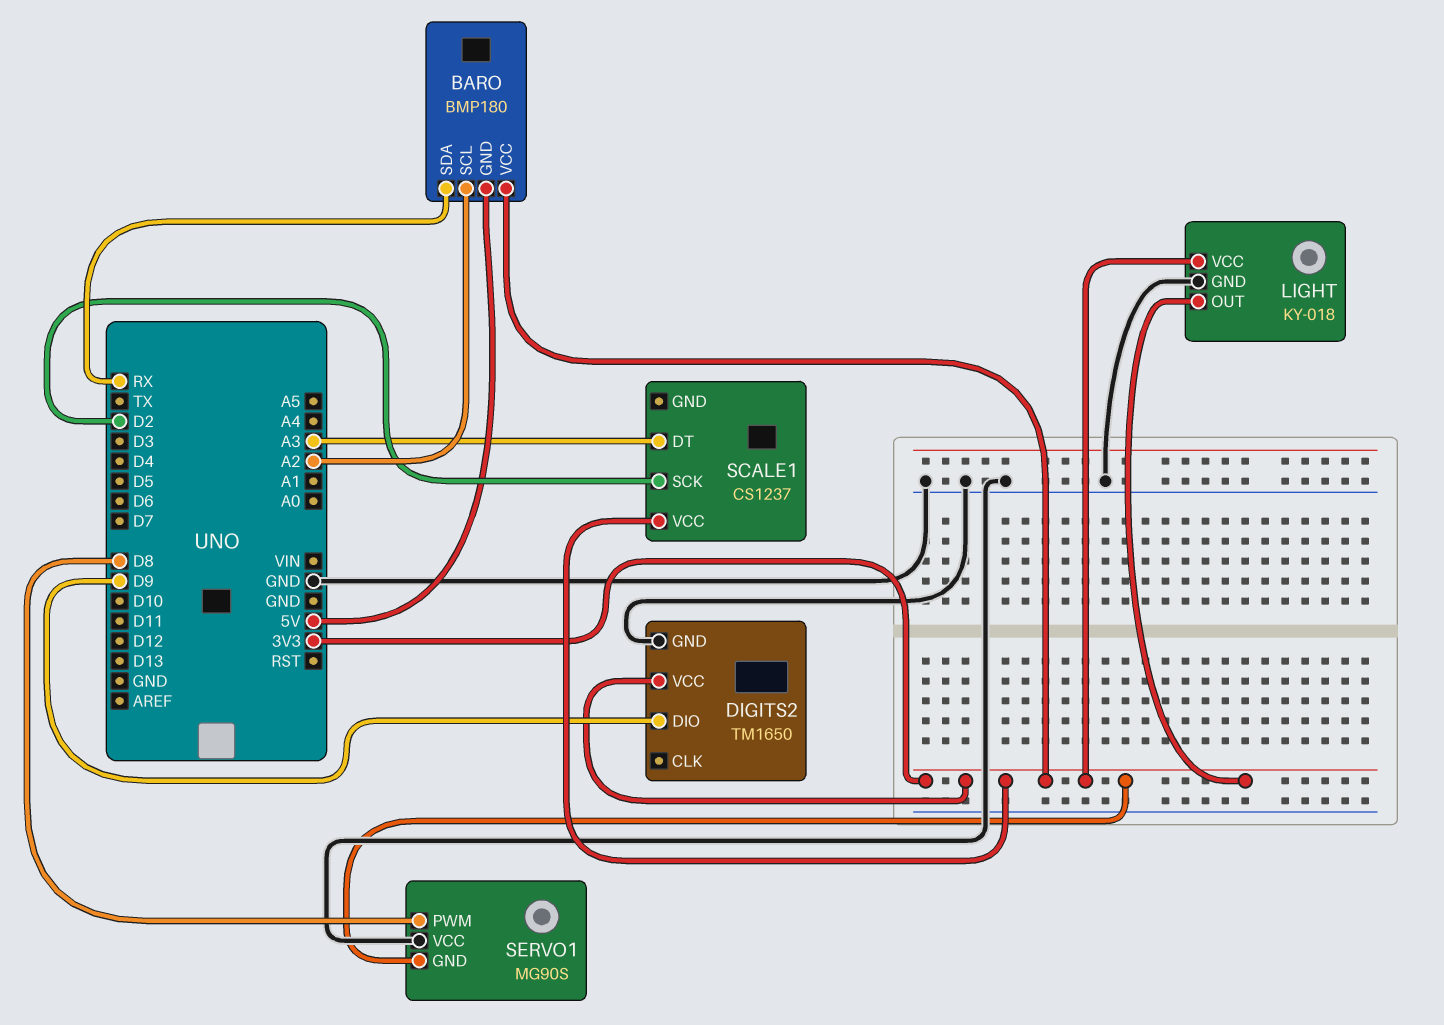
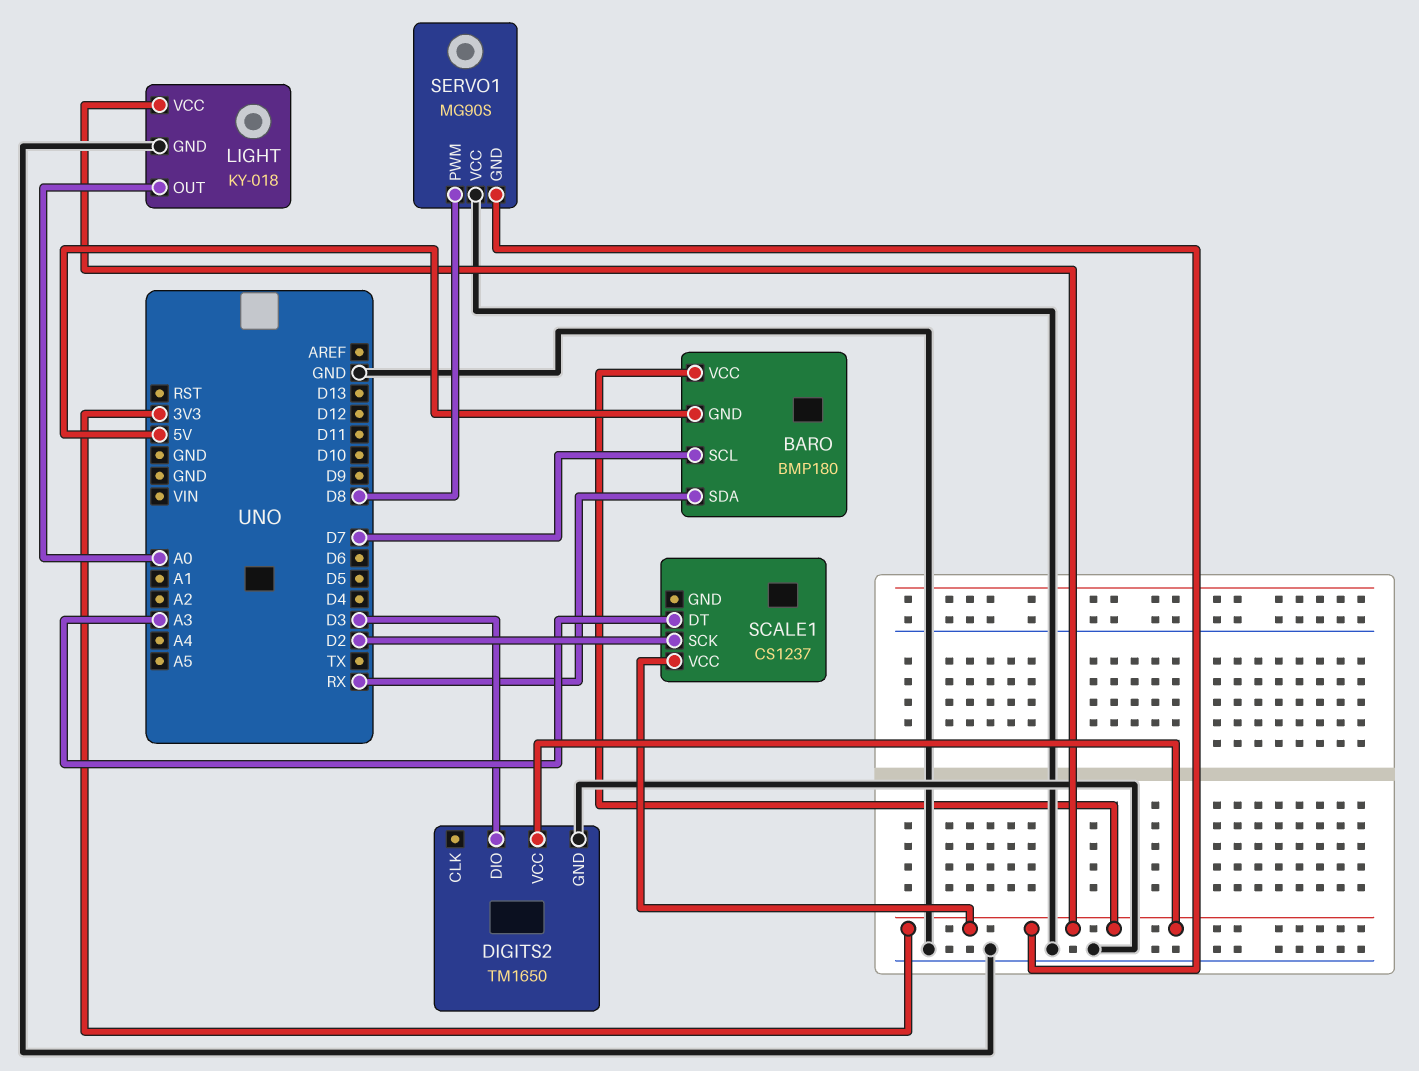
BARO pin SCL: A2 -> D7
DIGITS2 pin DIO: D9 -> D3
LIGHT pin OUT: 3V3 -> A0

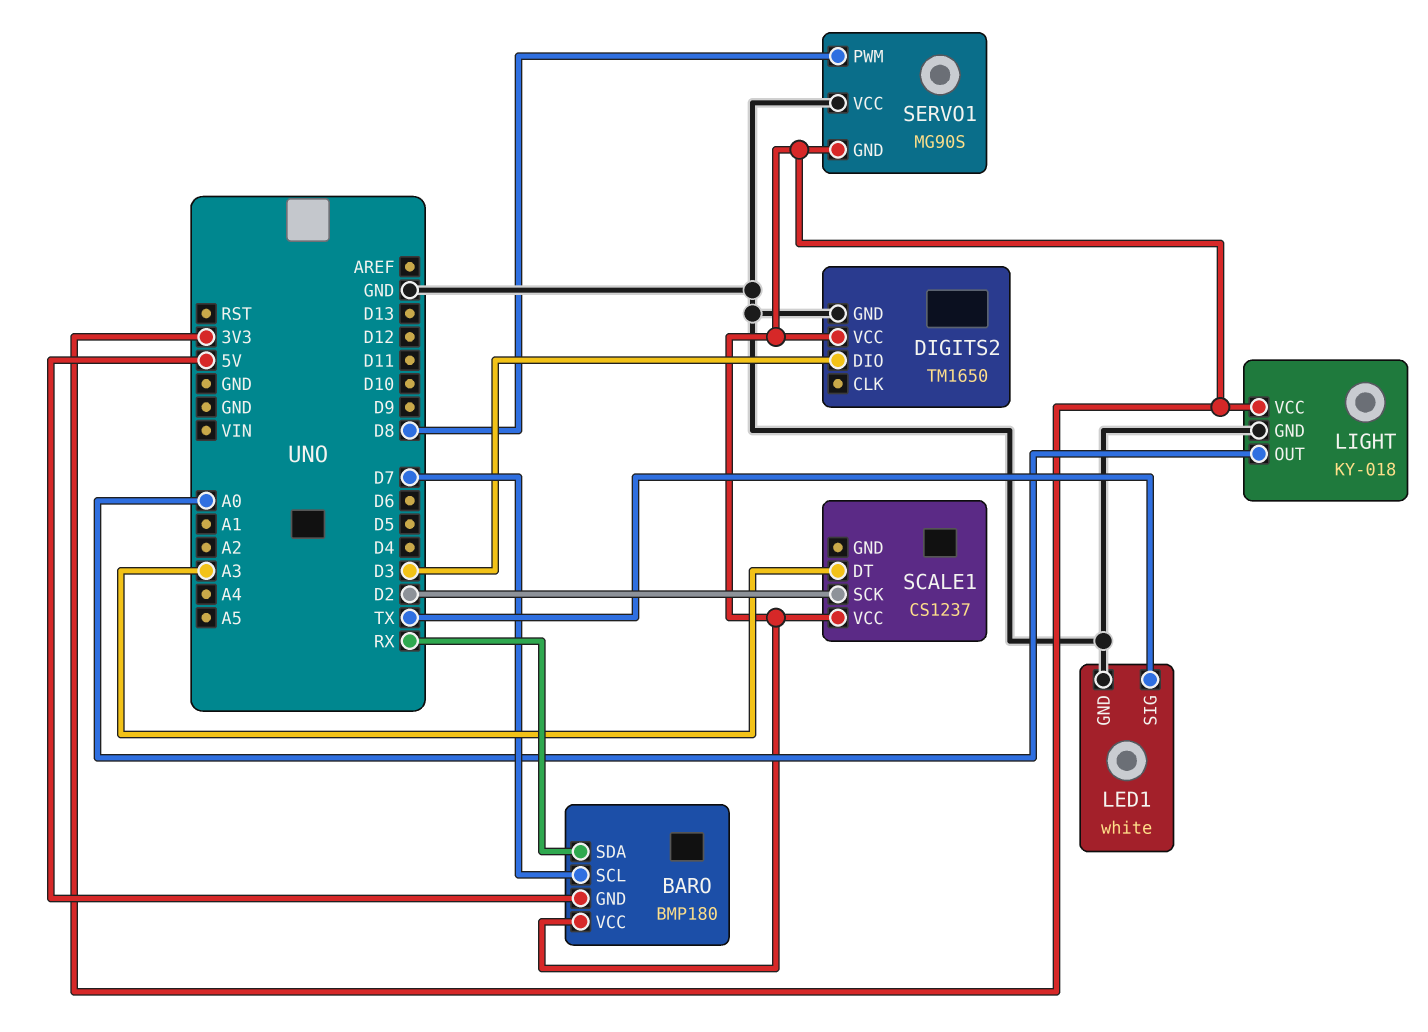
LED1: none -> white
LED1 pin GND: none -> GND
LED1 pin SIG: none -> TX

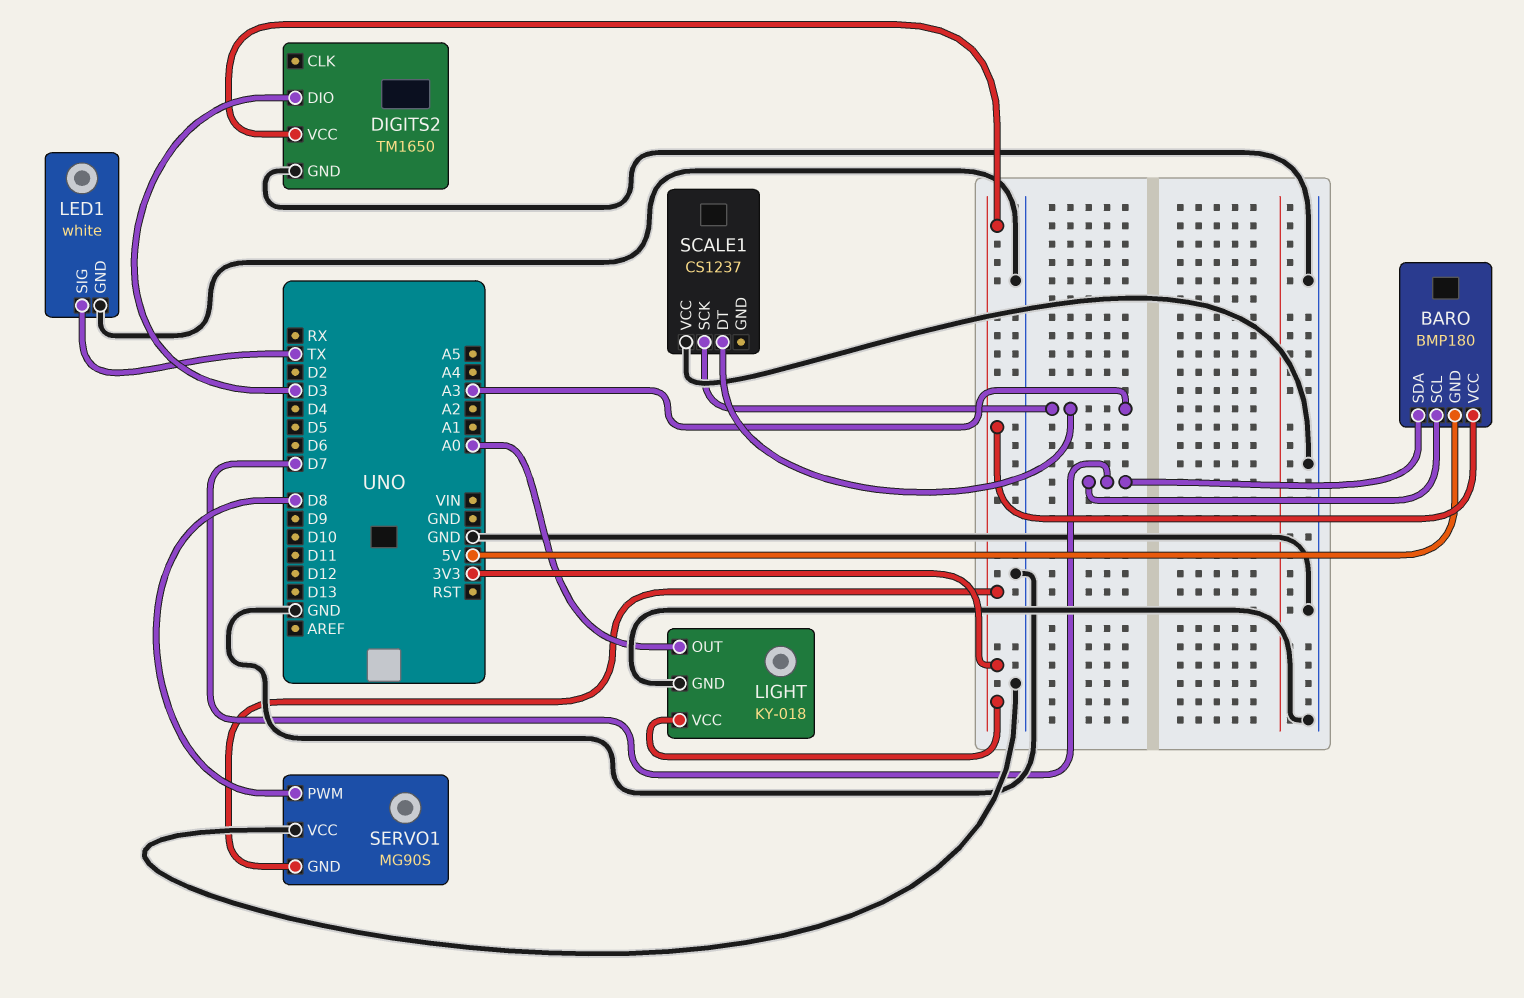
BARO pin SDA: RX -> D7
SCALE1 pin SCK: D2 -> A3
SCALE1 pin VCC: 3V3 -> GND

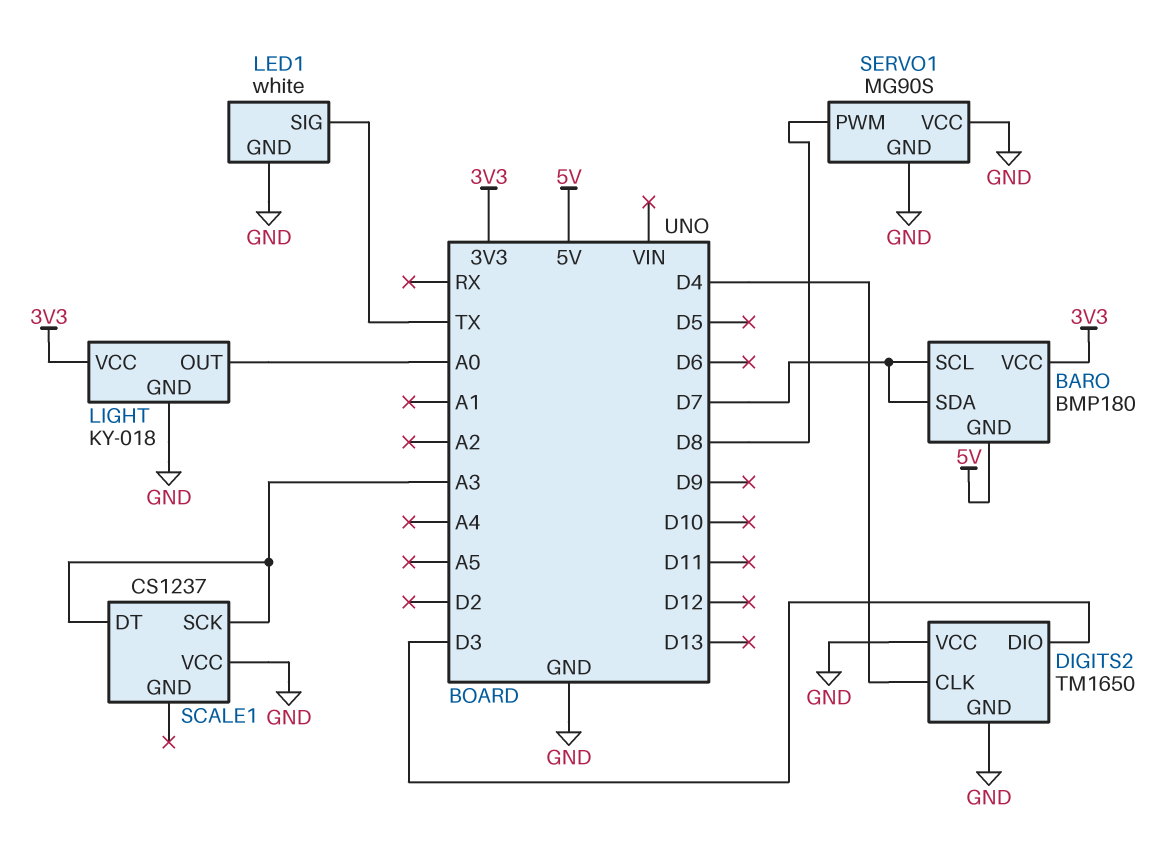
DIGITS2 pin CLK: none -> D4
DIGITS2 pin VCC: 3V3 -> GND
SERVO1 pin GND: 3V3 -> GND

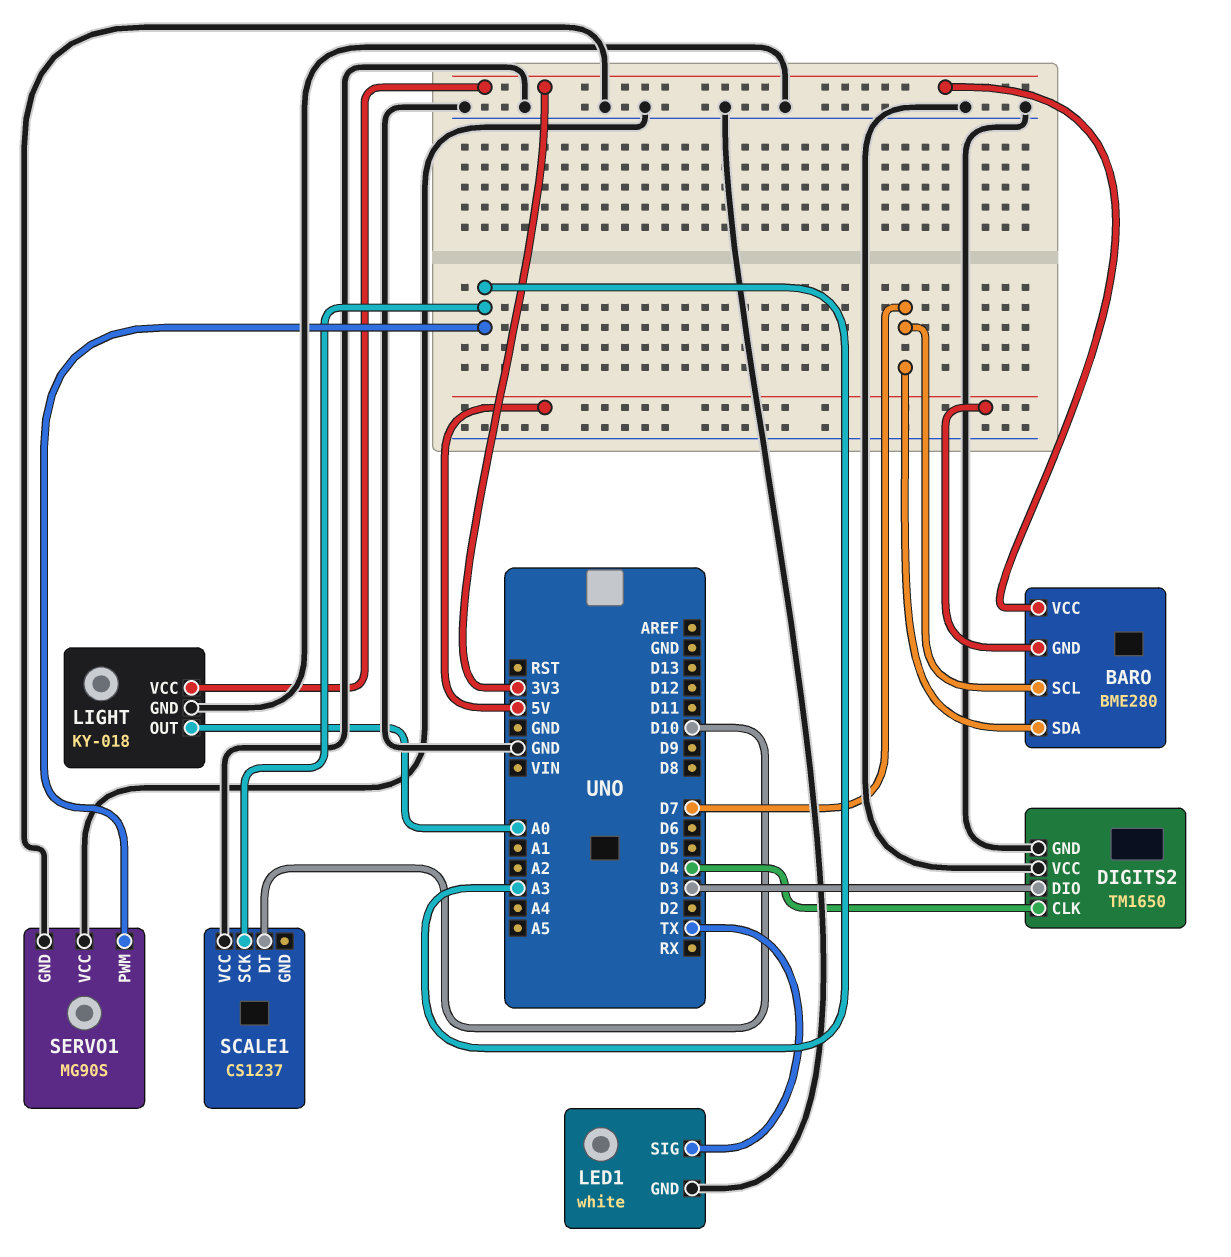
BARO: BMP180 -> BME280
SCALE1 pin DT: A3 -> D10
SERVO1 pin PWM: D8 -> A3

